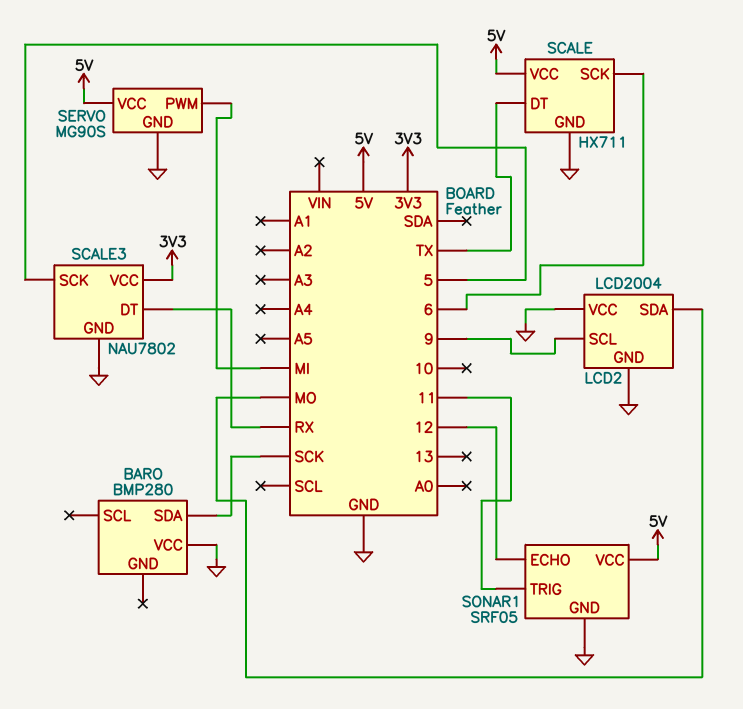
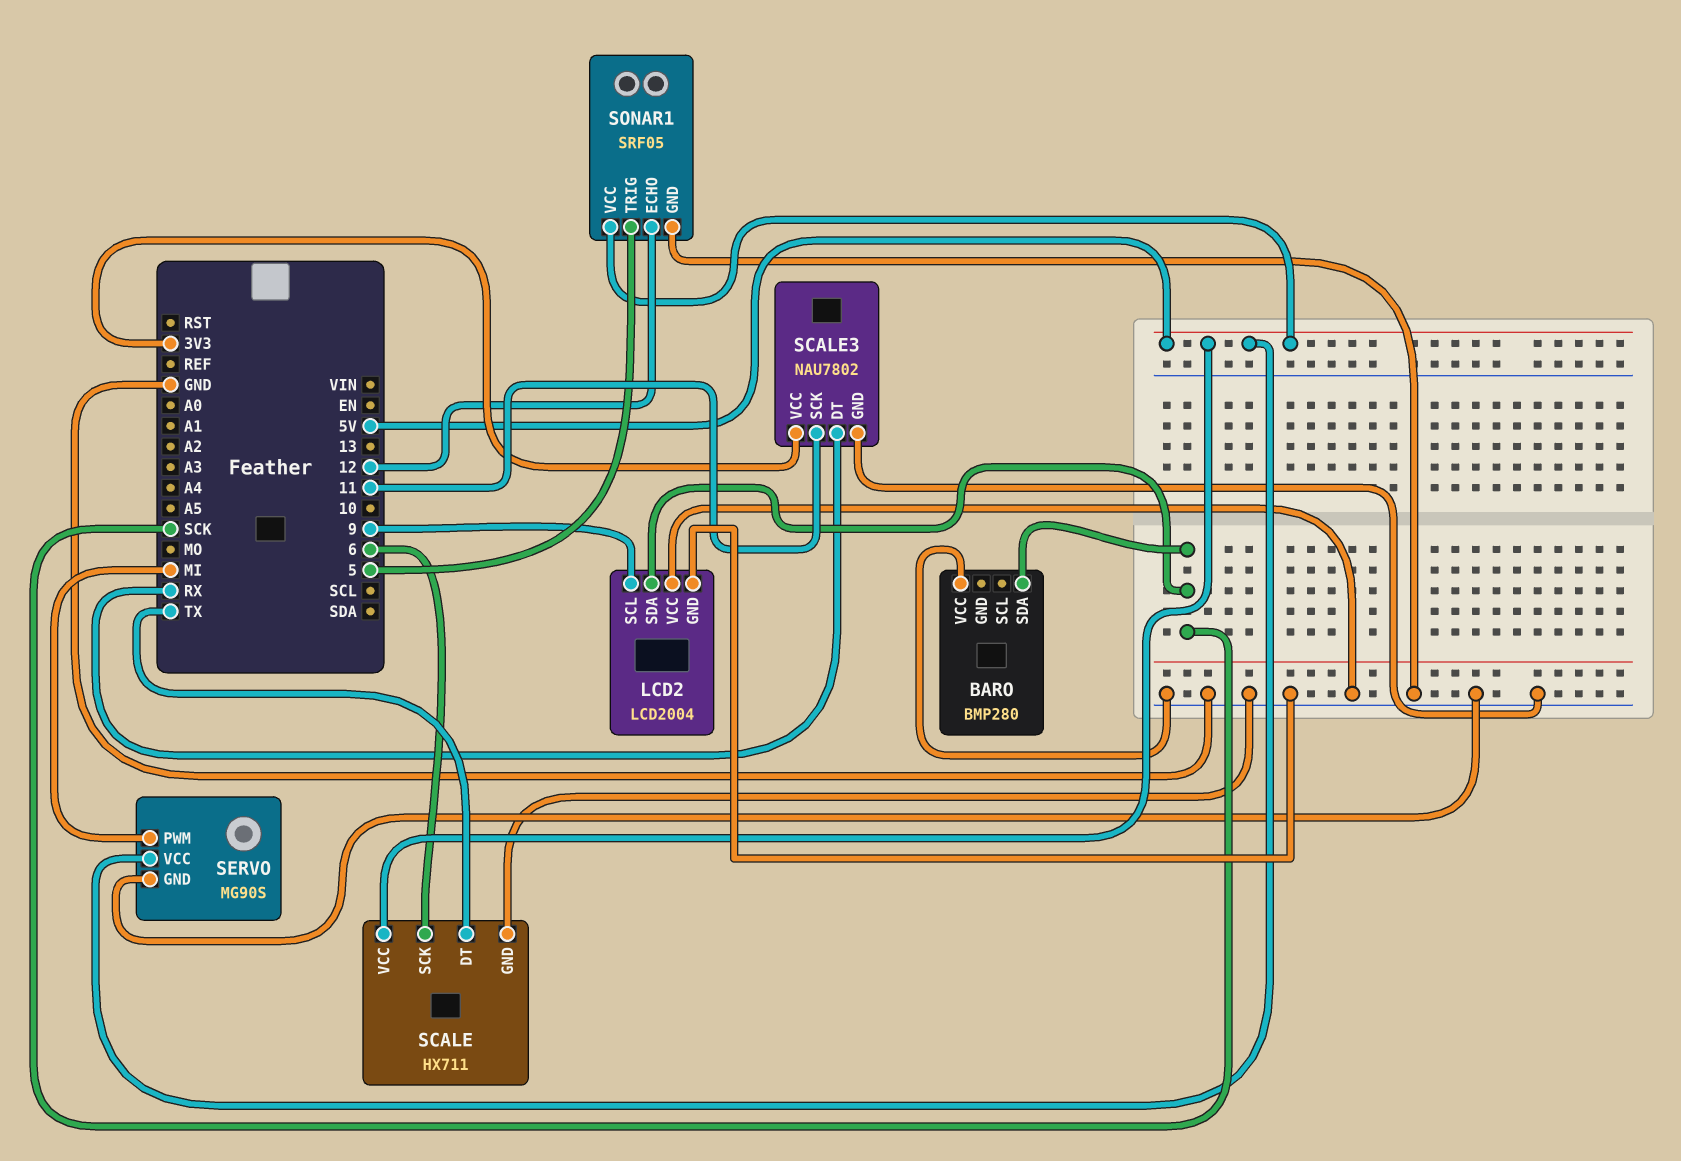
LCD2 pin SDA: MO -> SCK
SCALE3 pin SCK: 5 -> 11
SONAR1 pin TRIG: 11 -> 5

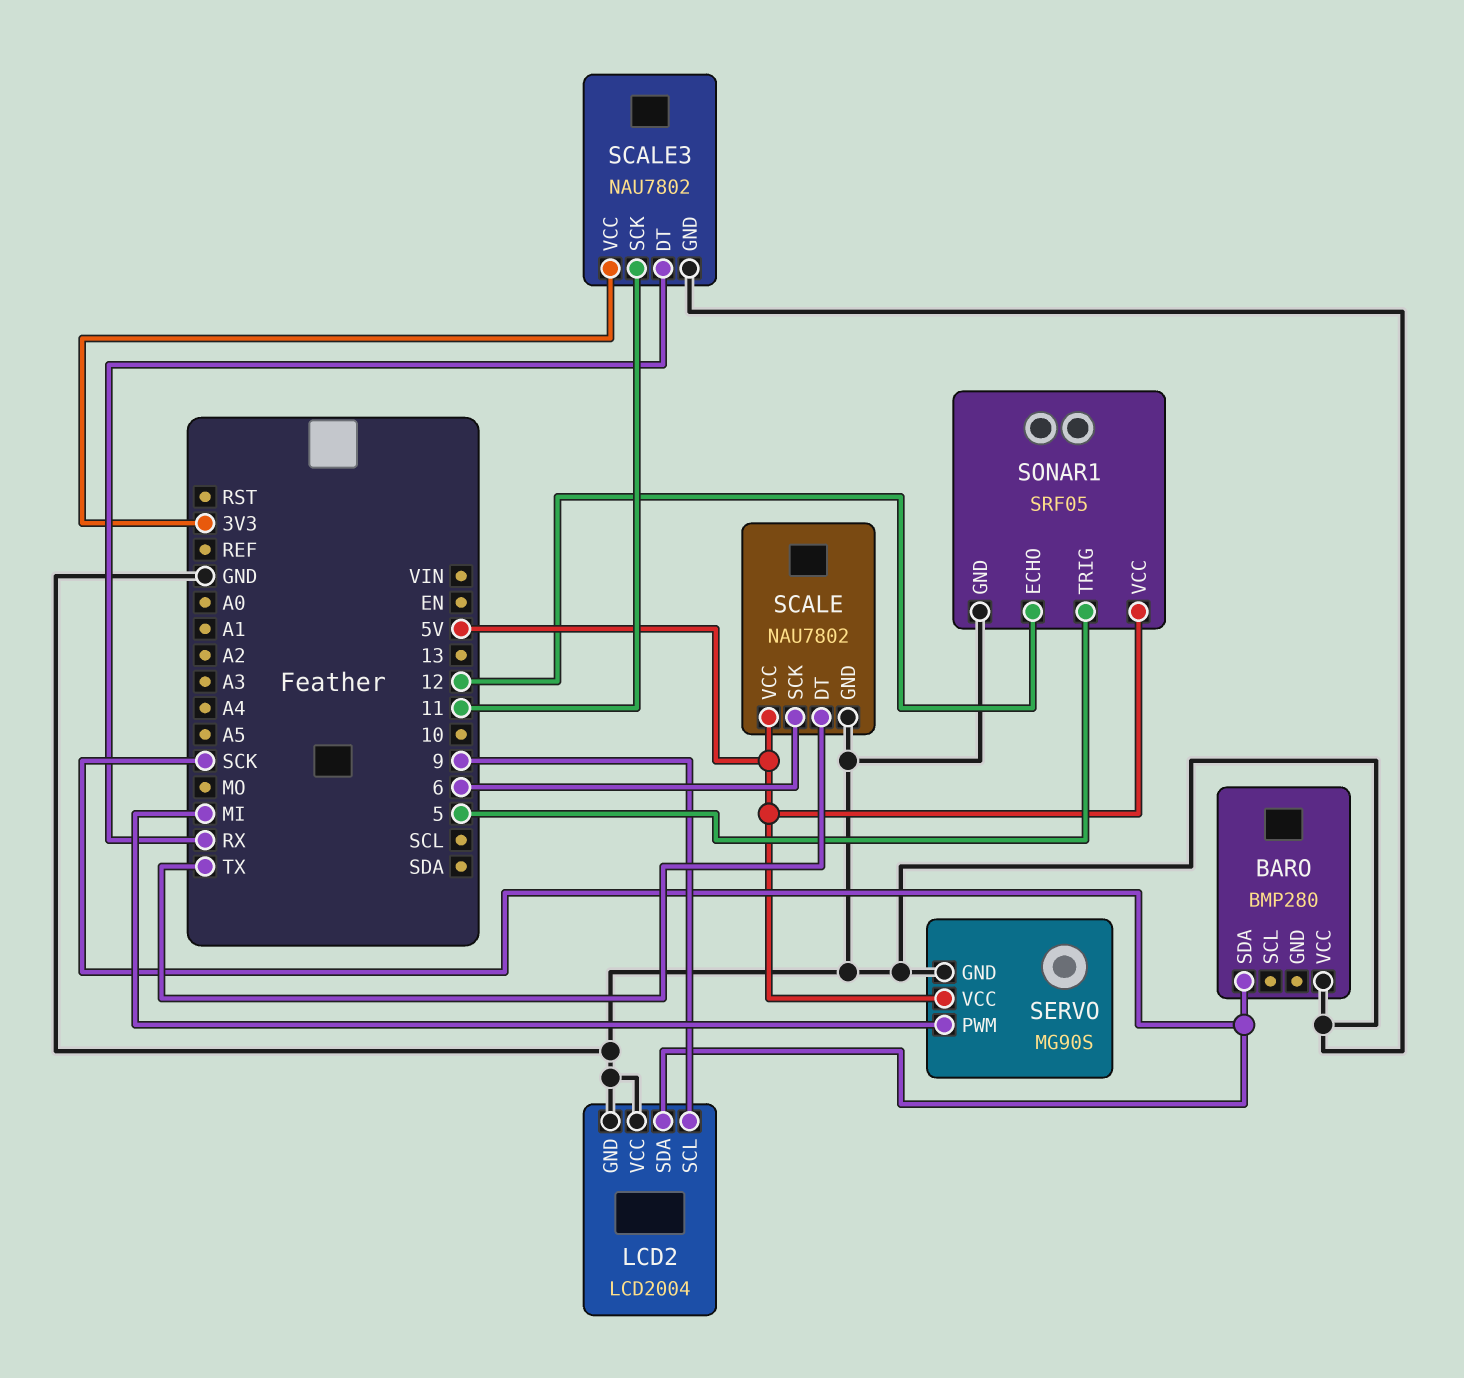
SCALE: HX711 -> NAU7802

